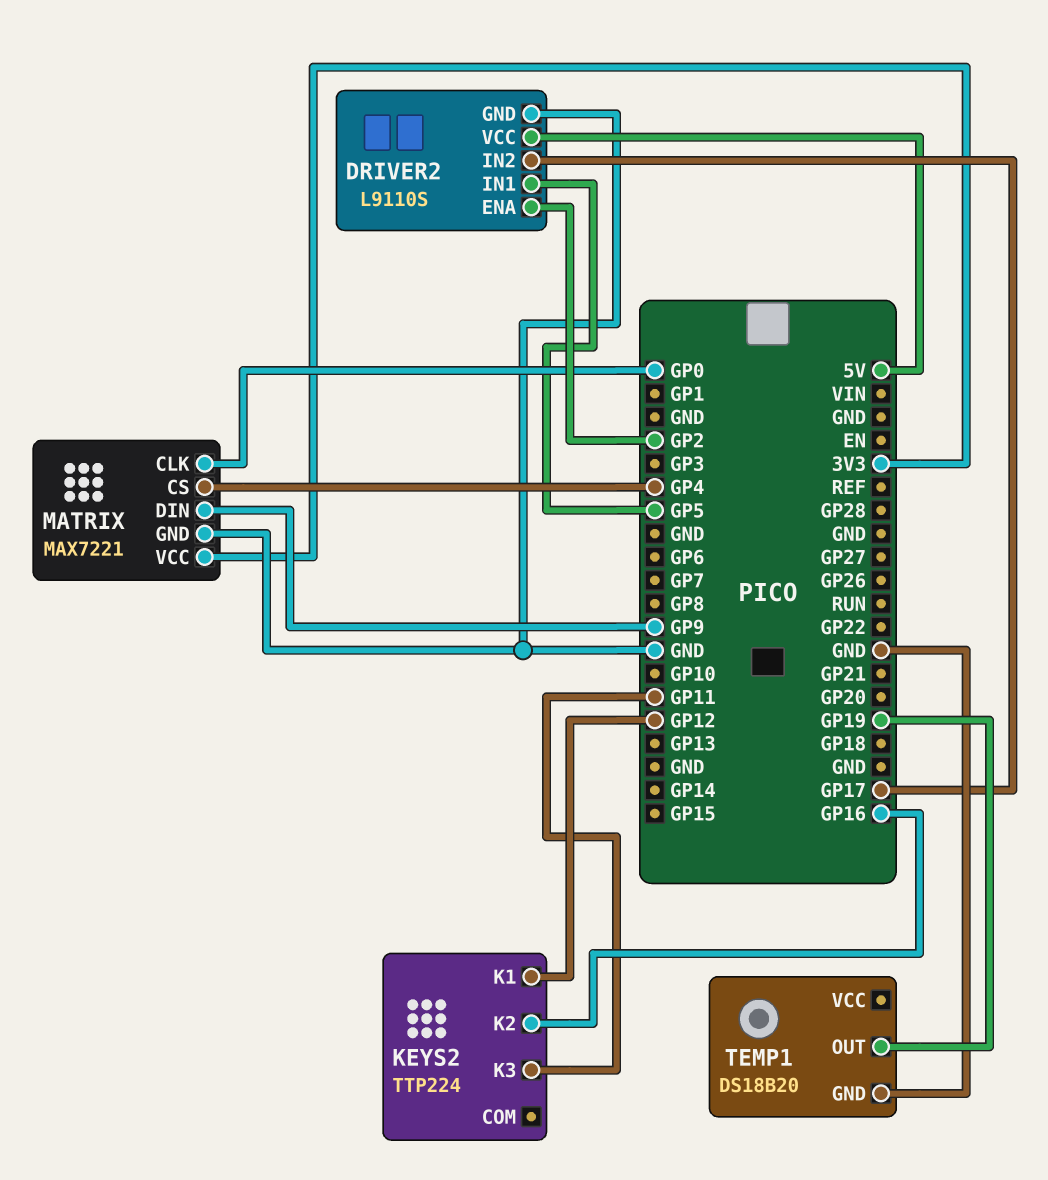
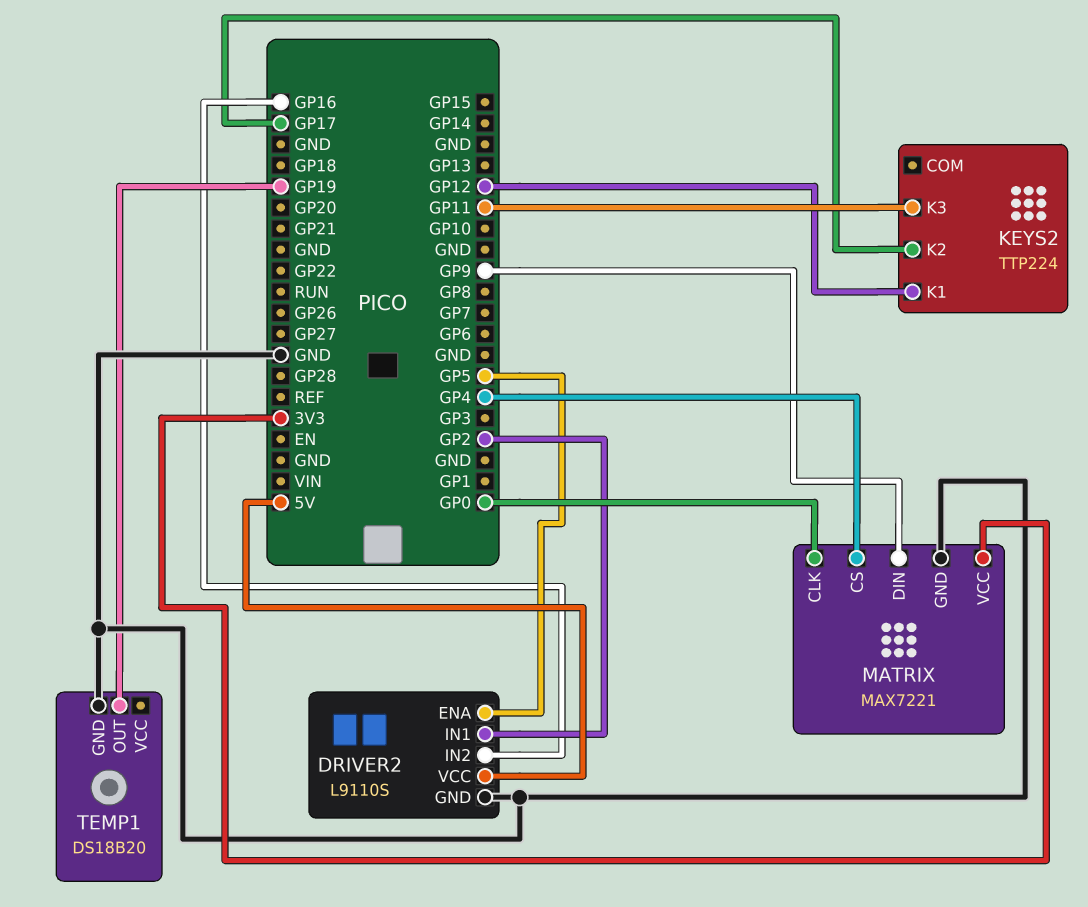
DRIVER2 pin ENA: GP2 -> GP5
DRIVER2 pin IN1: GP5 -> GP2
DRIVER2 pin IN2: GP17 -> GP16
KEYS2 pin K2: GP16 -> GP17

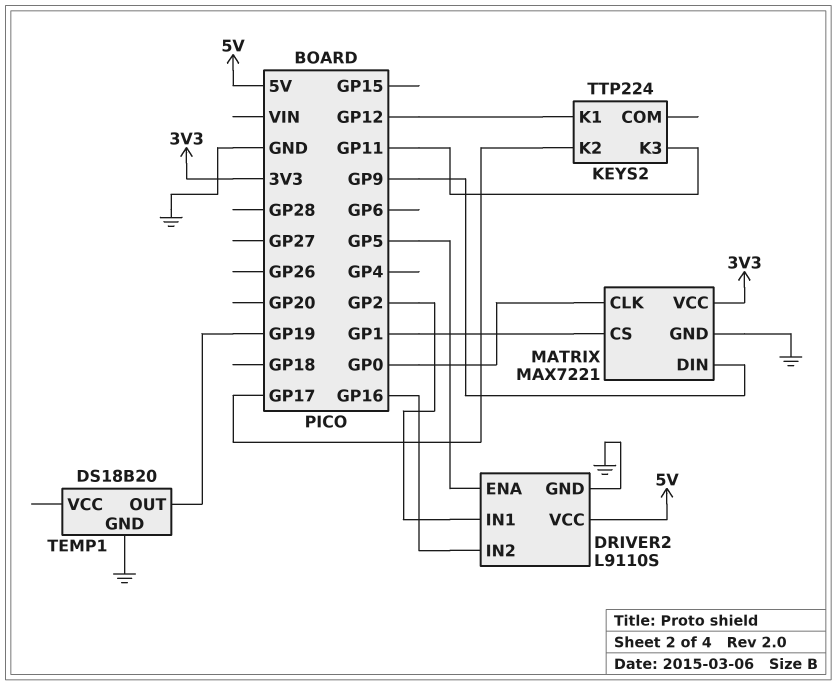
MATRIX pin CS: GP4 -> GP1

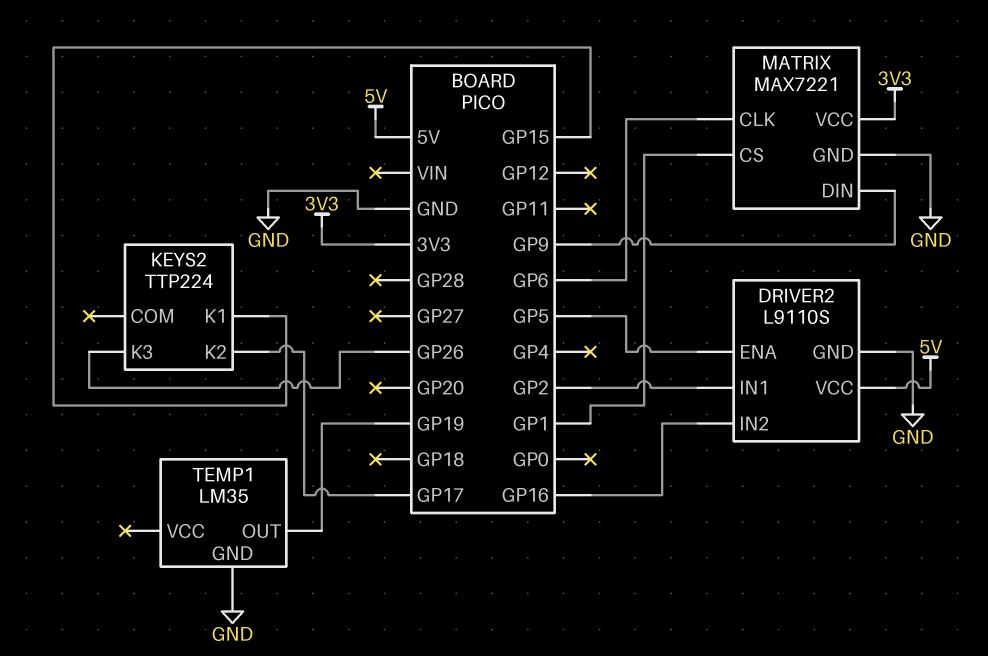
KEYS2 pin K1: GP12 -> GP15
KEYS2 pin K3: GP11 -> GP26
MATRIX pin CLK: GP0 -> GP6
TEMP1: DS18B20 -> LM35

